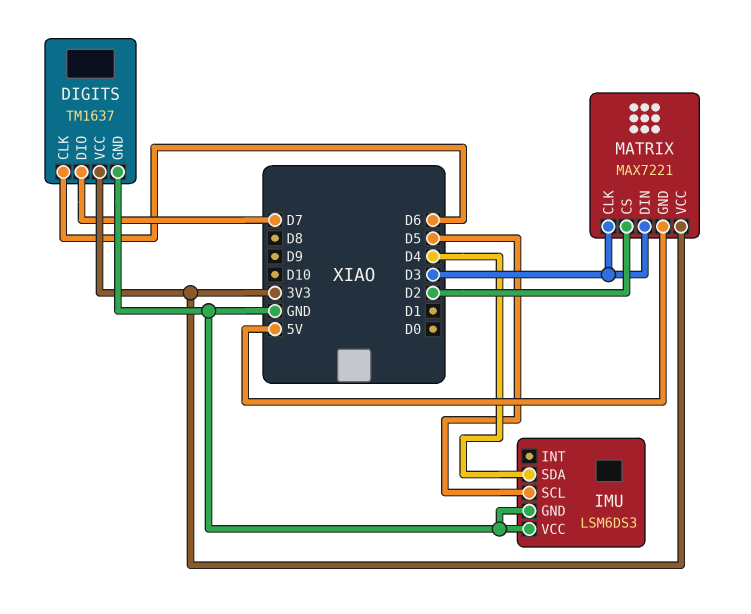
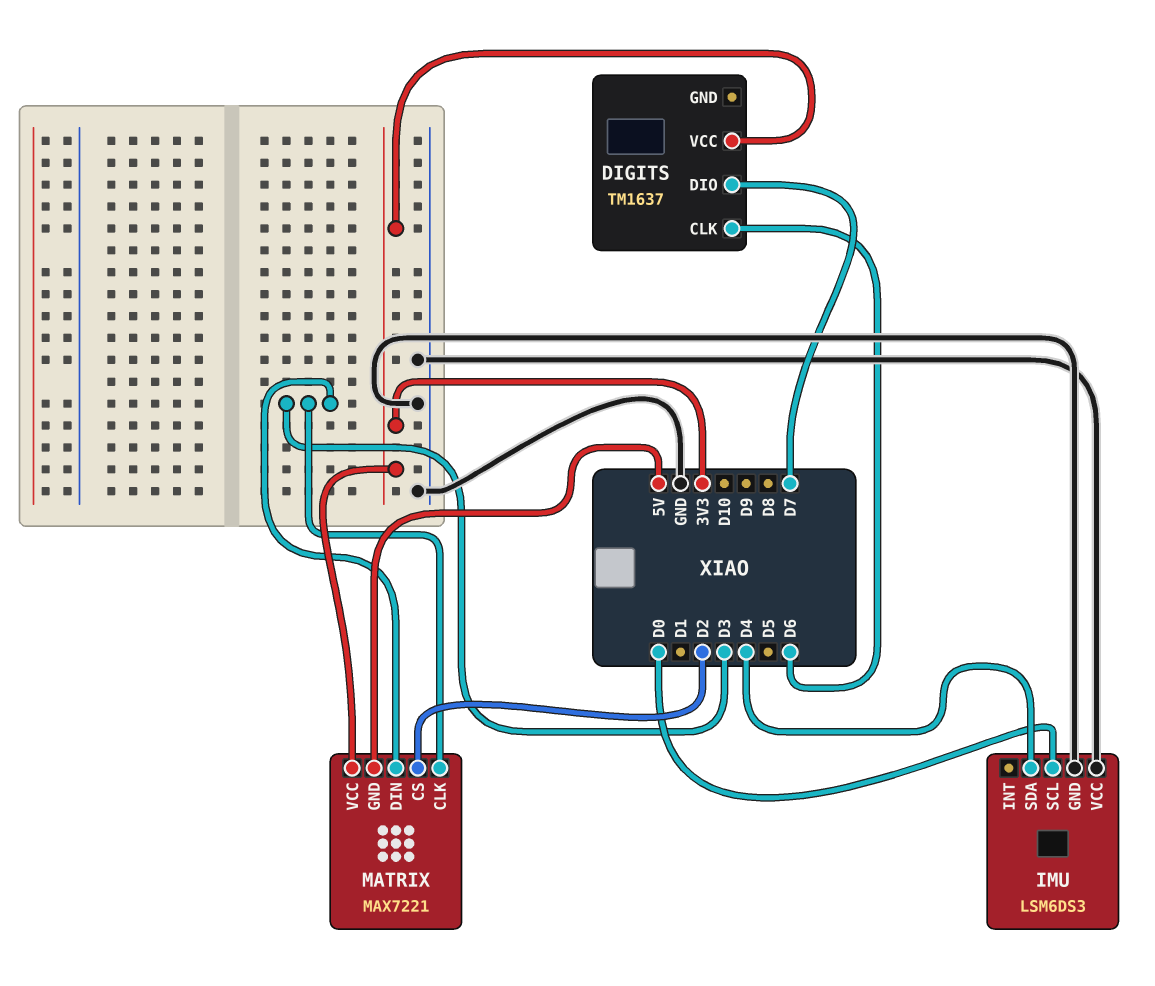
DIGITS pin GND: GND -> none
IMU pin SCL: D5 -> D0

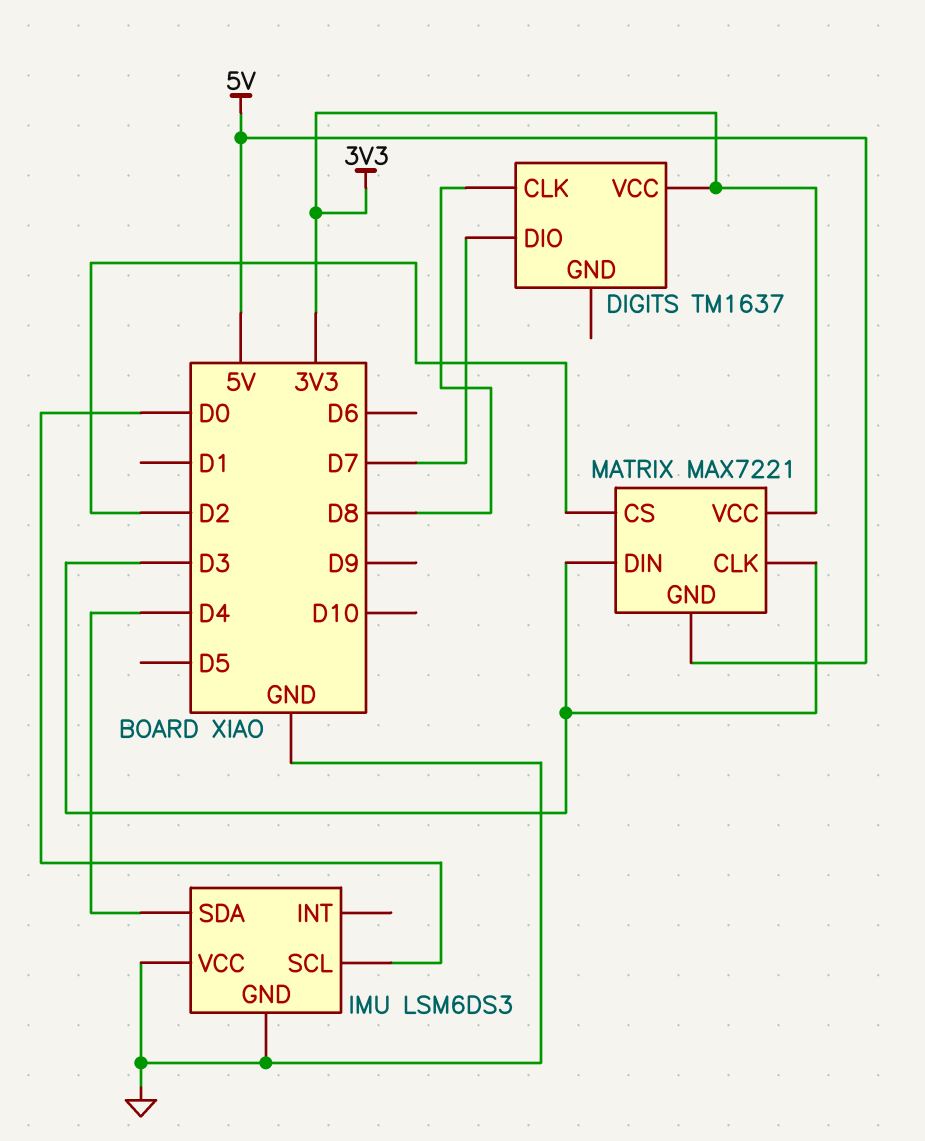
DIGITS pin CLK: D6 -> D8

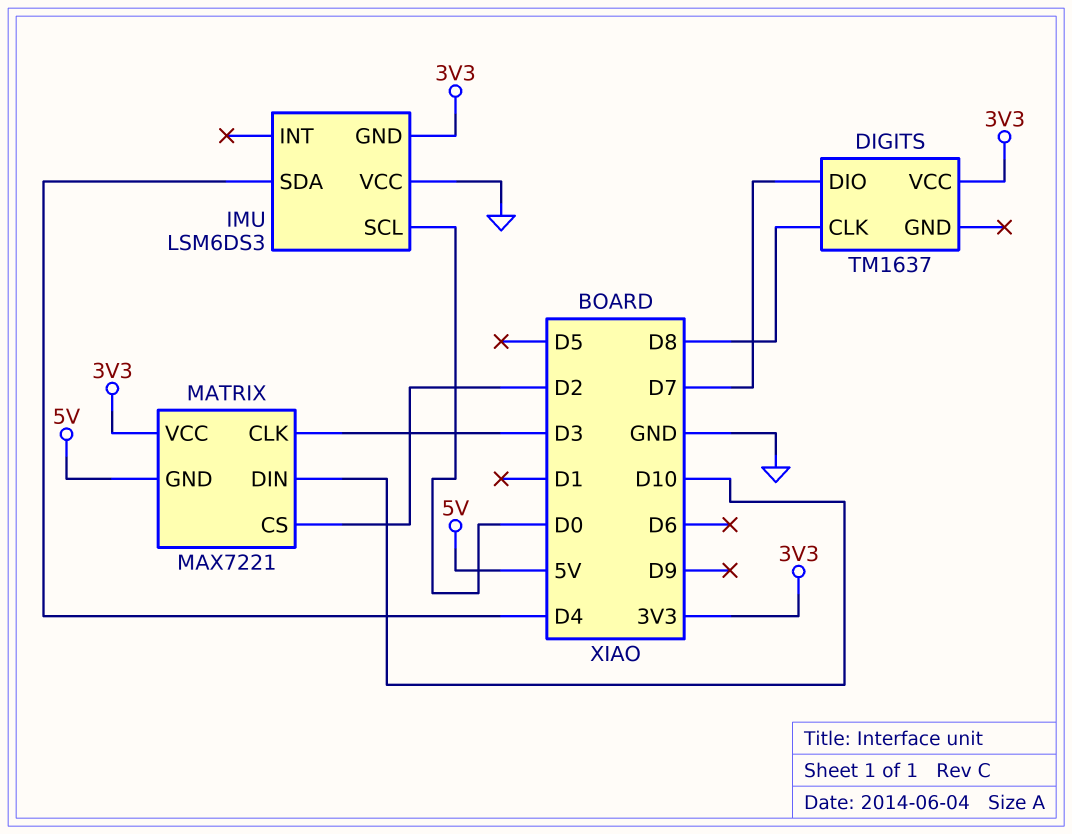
IMU pin GND: GND -> 3V3
MATRIX pin DIN: D3 -> D10

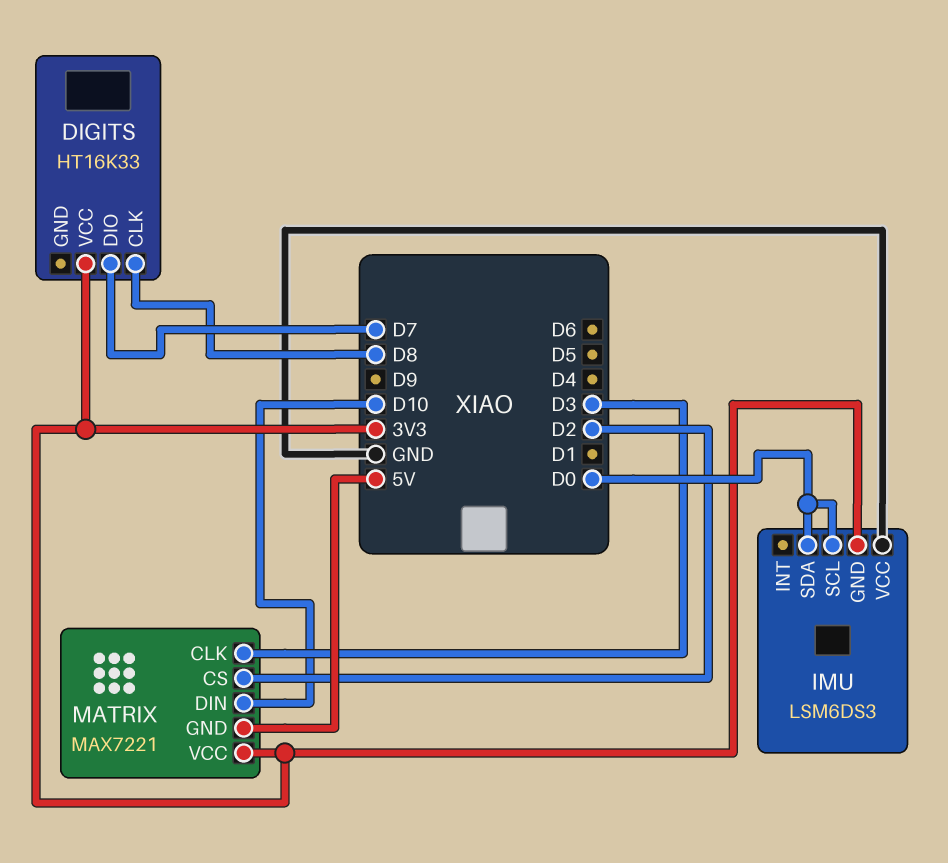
DIGITS: TM1637 -> HT16K33
IMU pin SDA: D4 -> D0

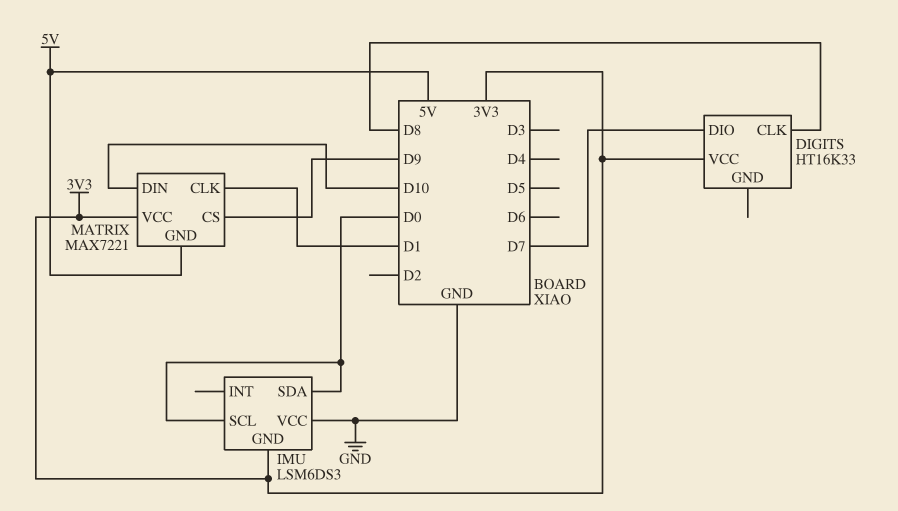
MATRIX pin CLK: D3 -> D1
MATRIX pin CS: D2 -> D9

